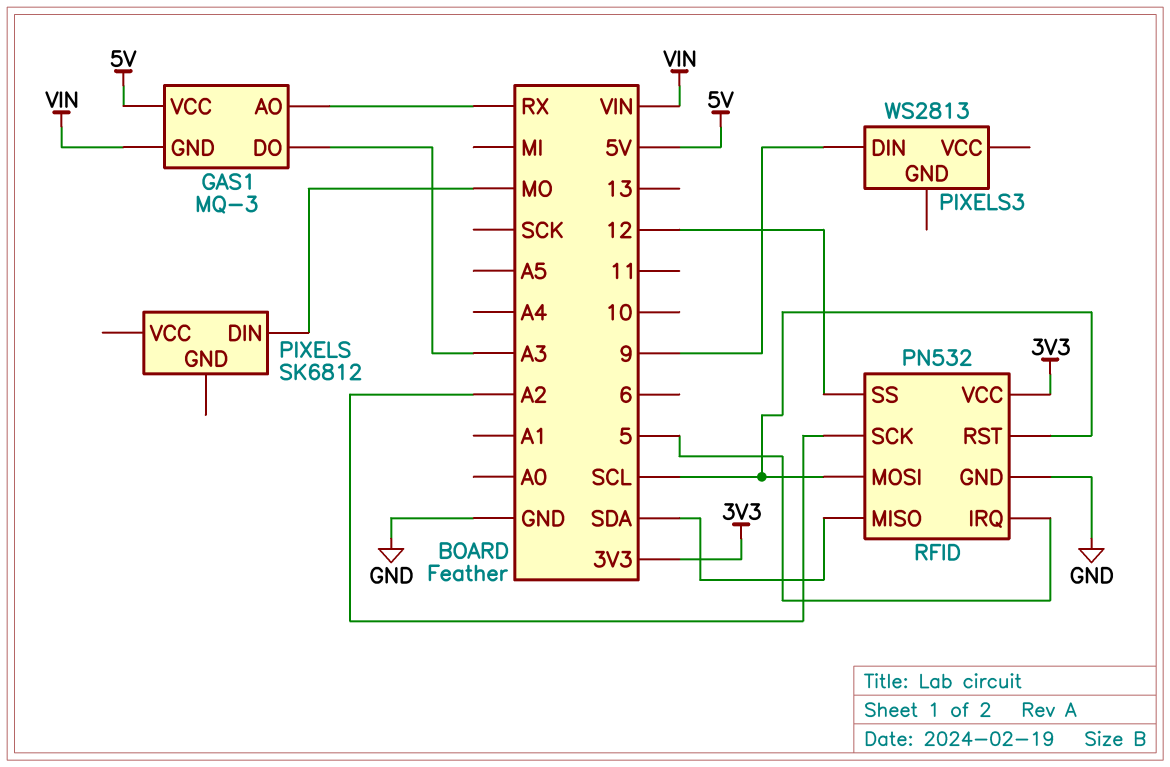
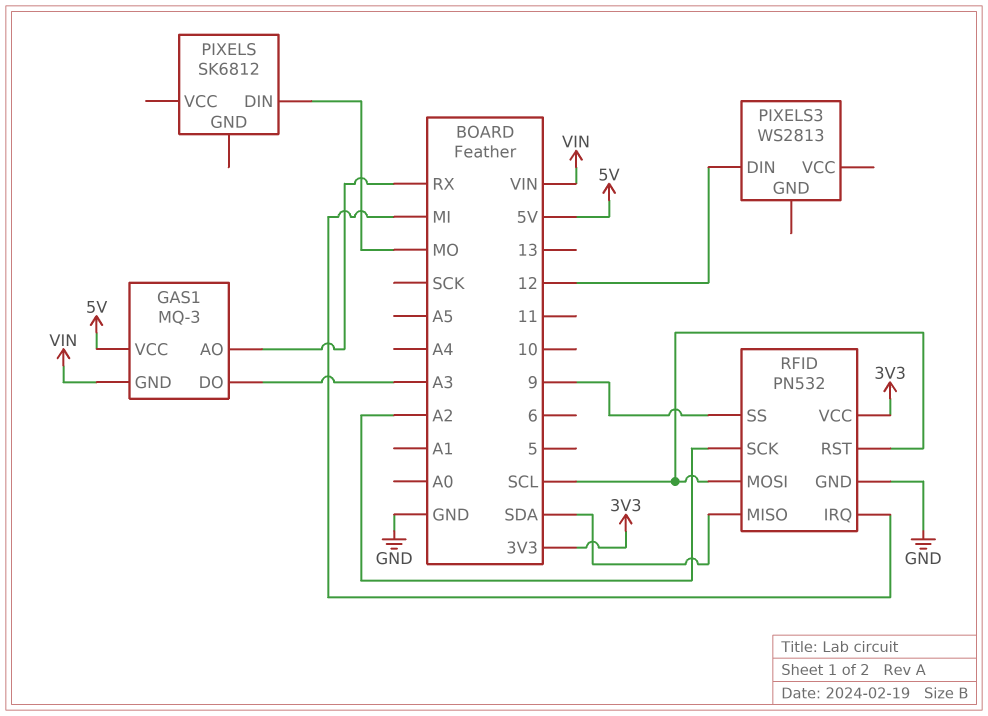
PIXELS3 pin DIN: 9 -> 12
RFID pin IRQ: 5 -> MI
RFID pin SS: 12 -> 9

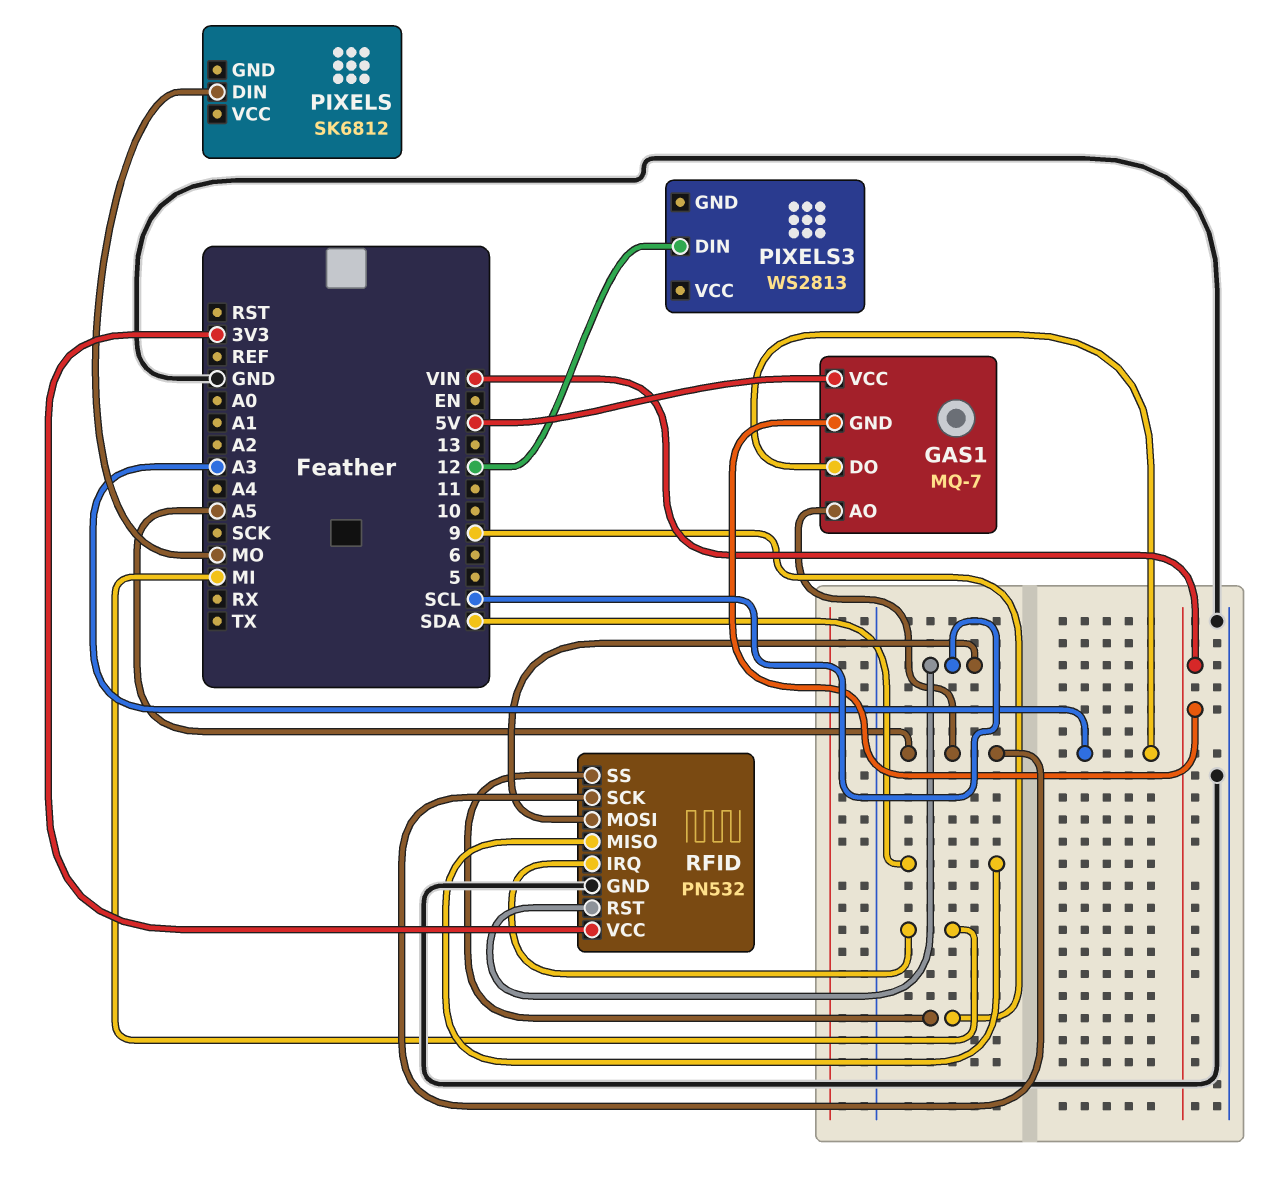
GAS1: MQ-3 -> MQ-7
GAS1 pin AO: RX -> A5
RFID pin SCK: A2 -> A5

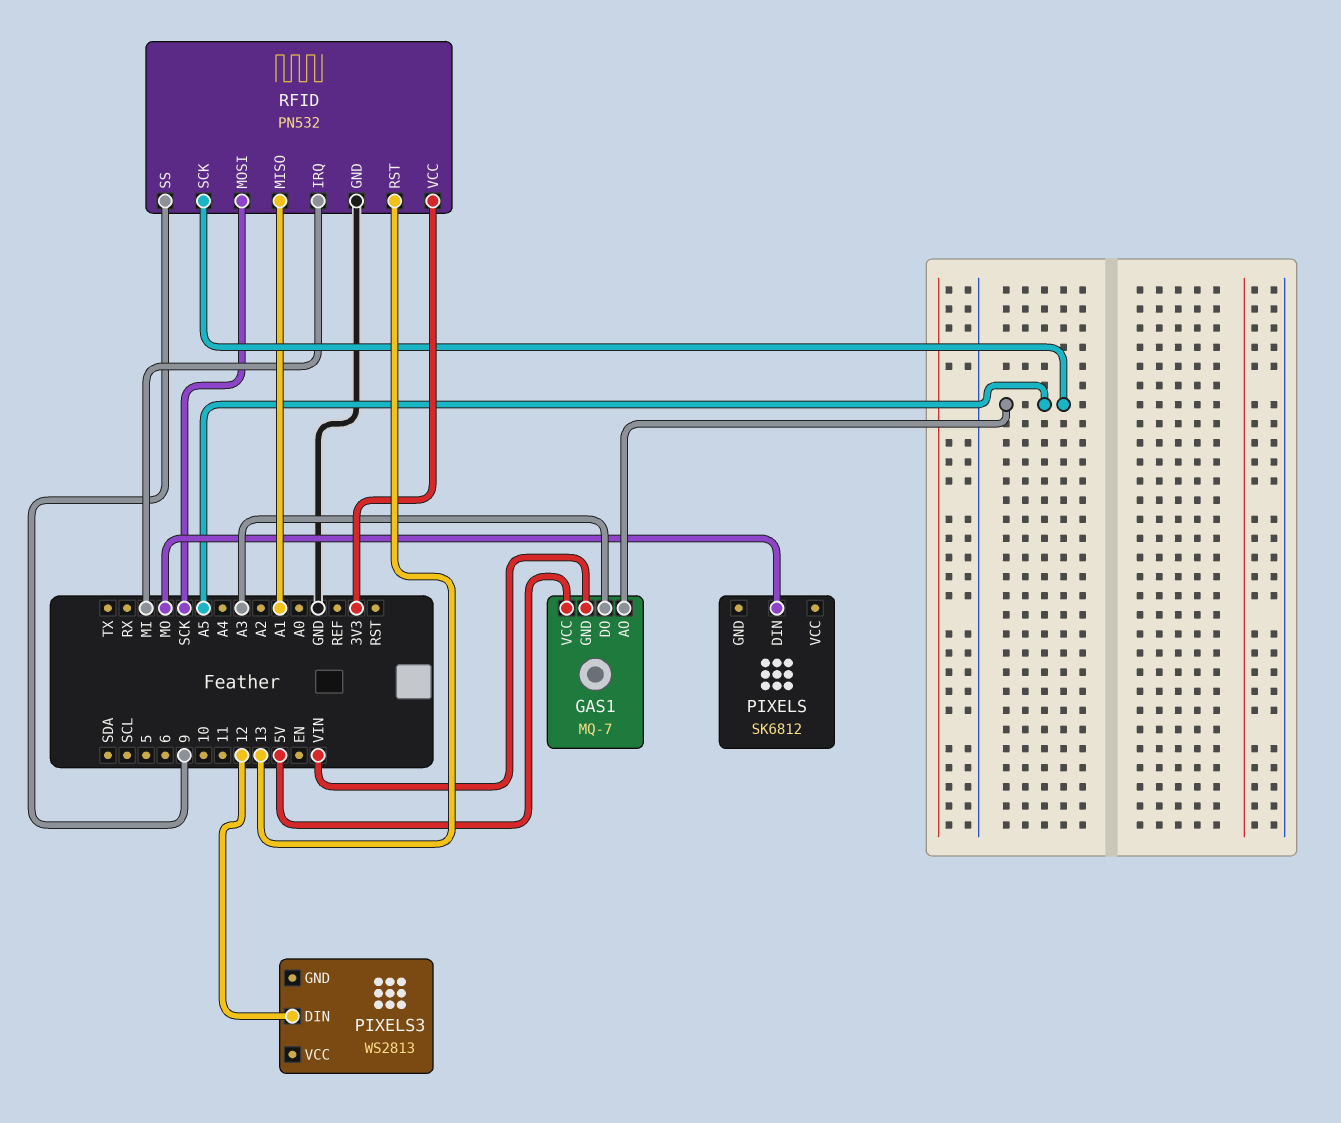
RFID pin MISO: SDA -> A1
RFID pin MOSI: SCL -> SCK
RFID pin RST: SCL -> 13

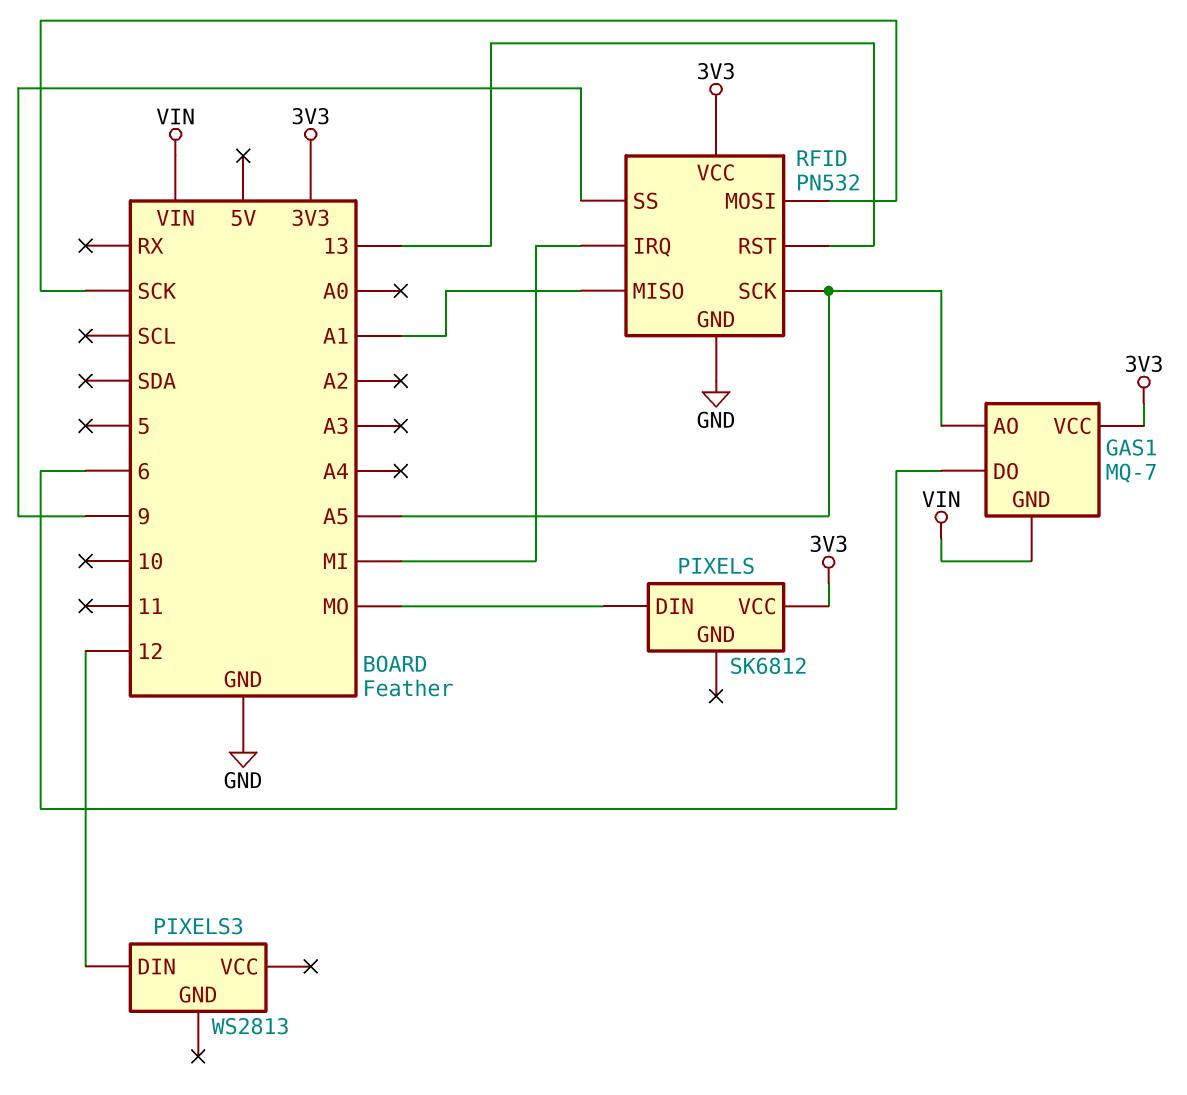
GAS1 pin DO: A3 -> 6
GAS1 pin VCC: 5V -> 3V3
PIXELS pin VCC: none -> 3V3

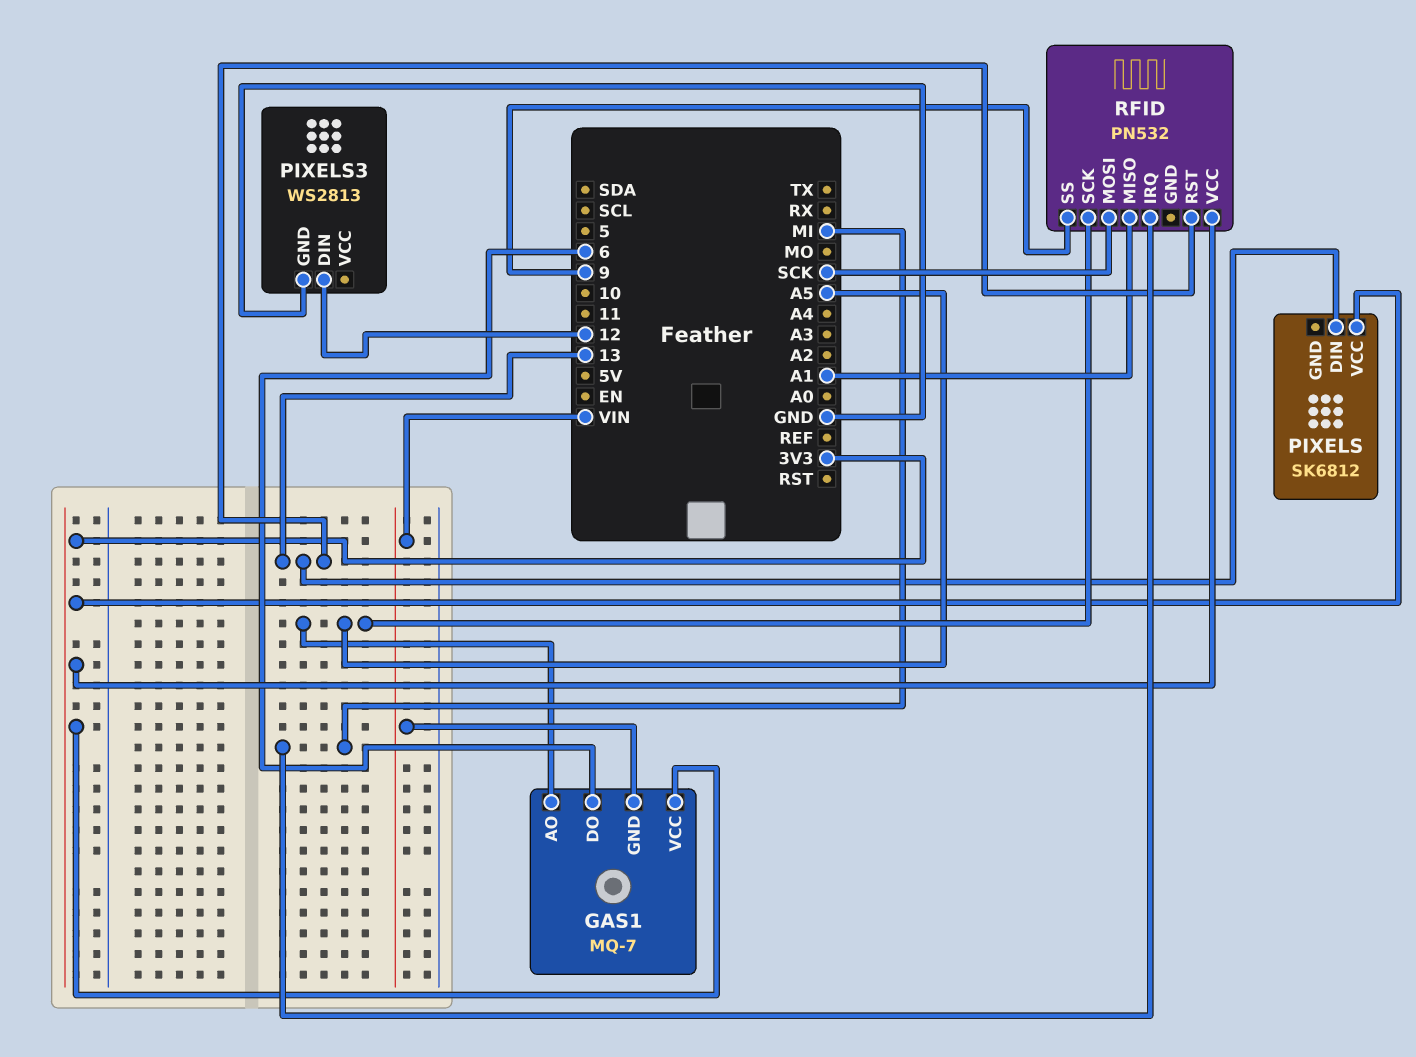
PIXELS pin DIN: MO -> 13
PIXELS3 pin GND: none -> GND
RFID pin GND: GND -> none

